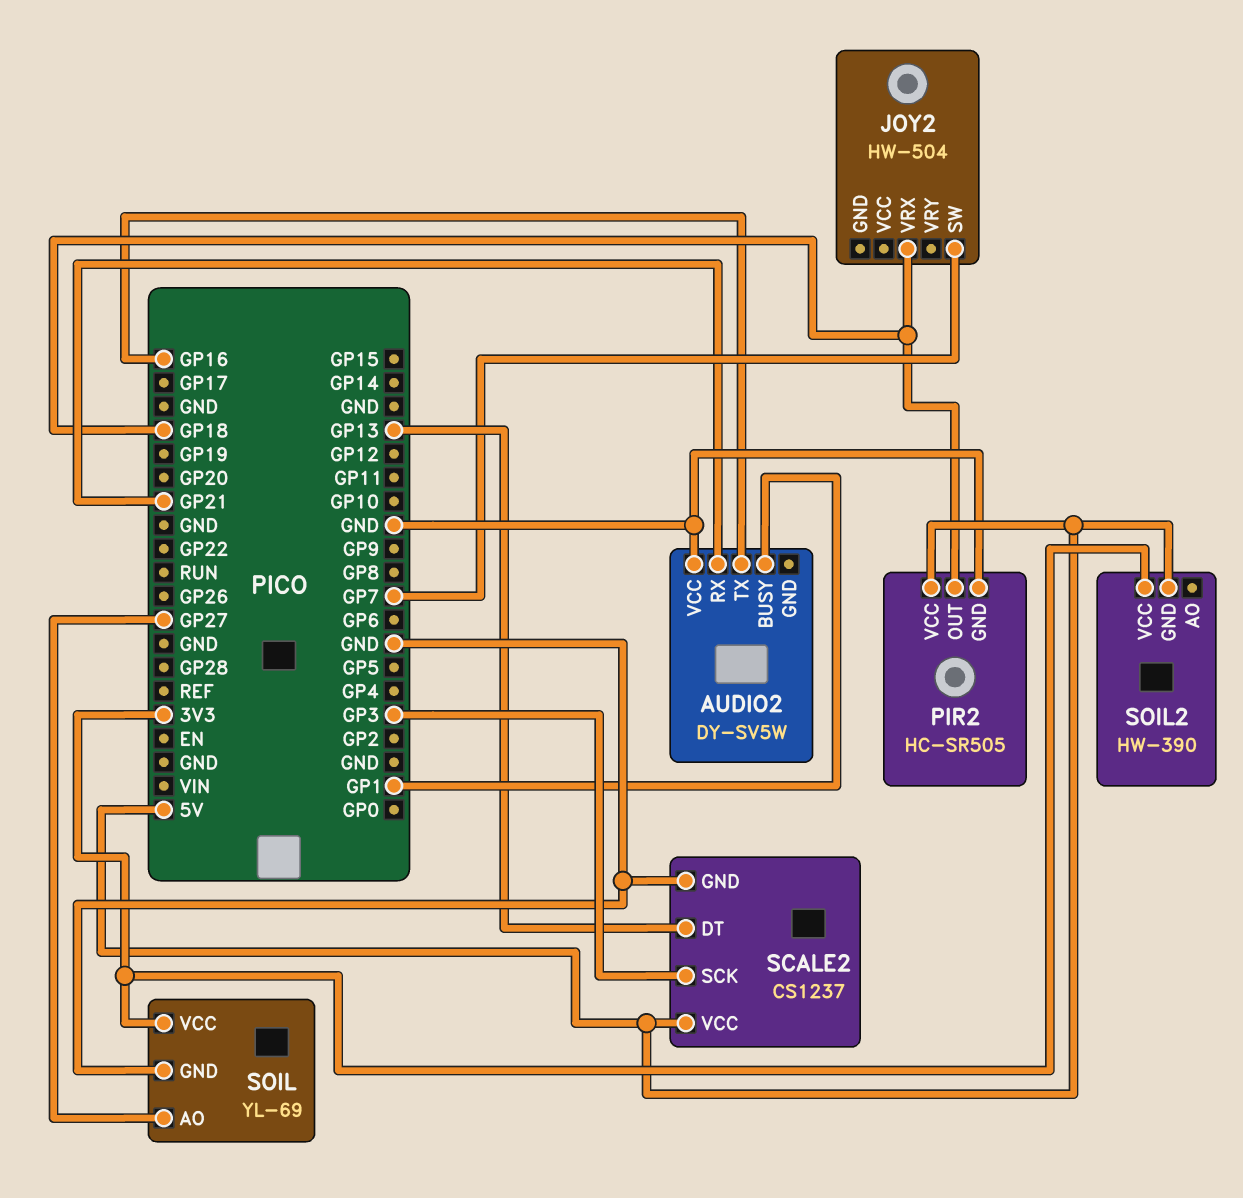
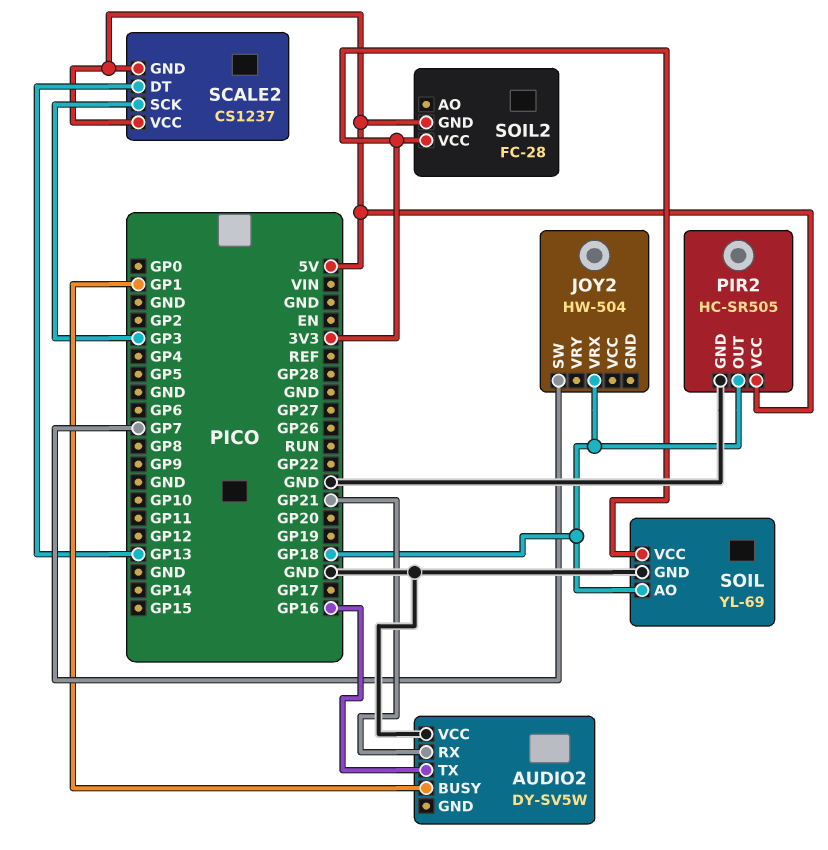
SCALE2 pin GND: GND -> 5V
SOIL pin AO: GP27 -> GP18
SOIL2: HW-390 -> FC-28

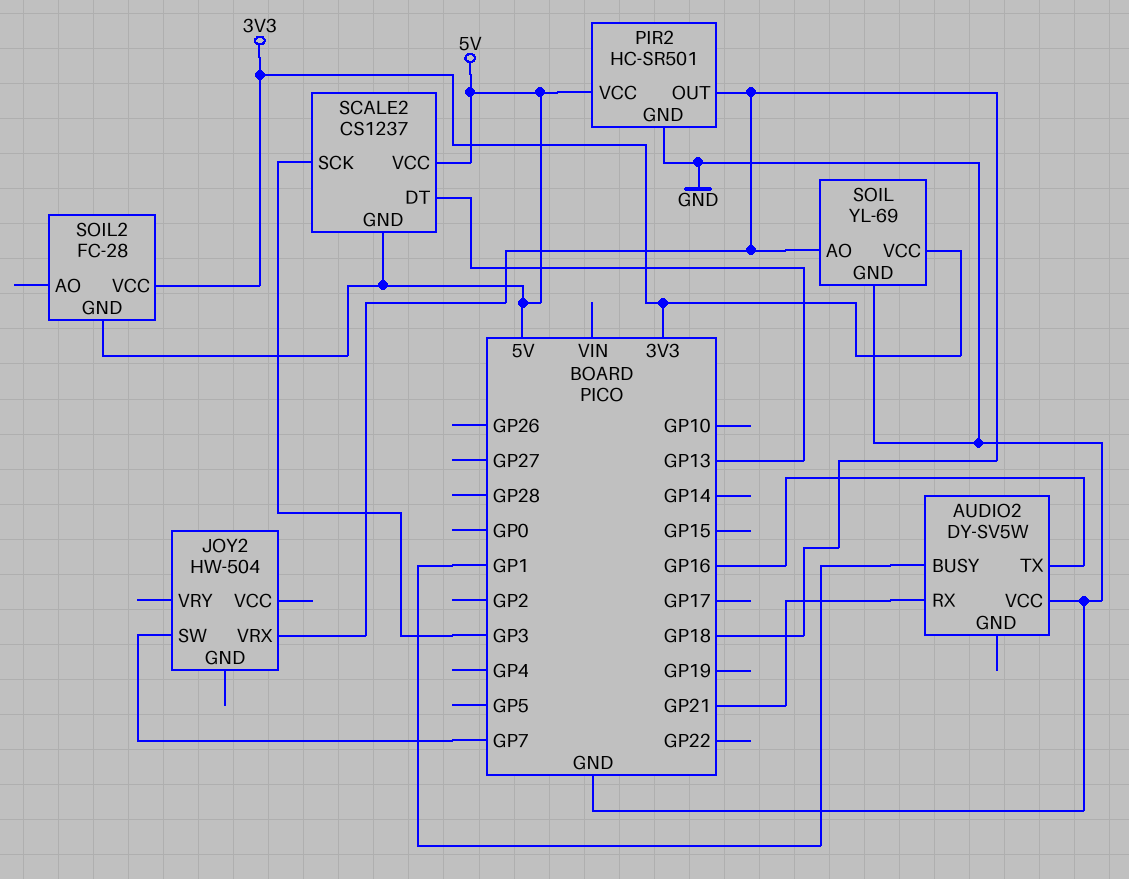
PIR2: HC-SR505 -> HC-SR501

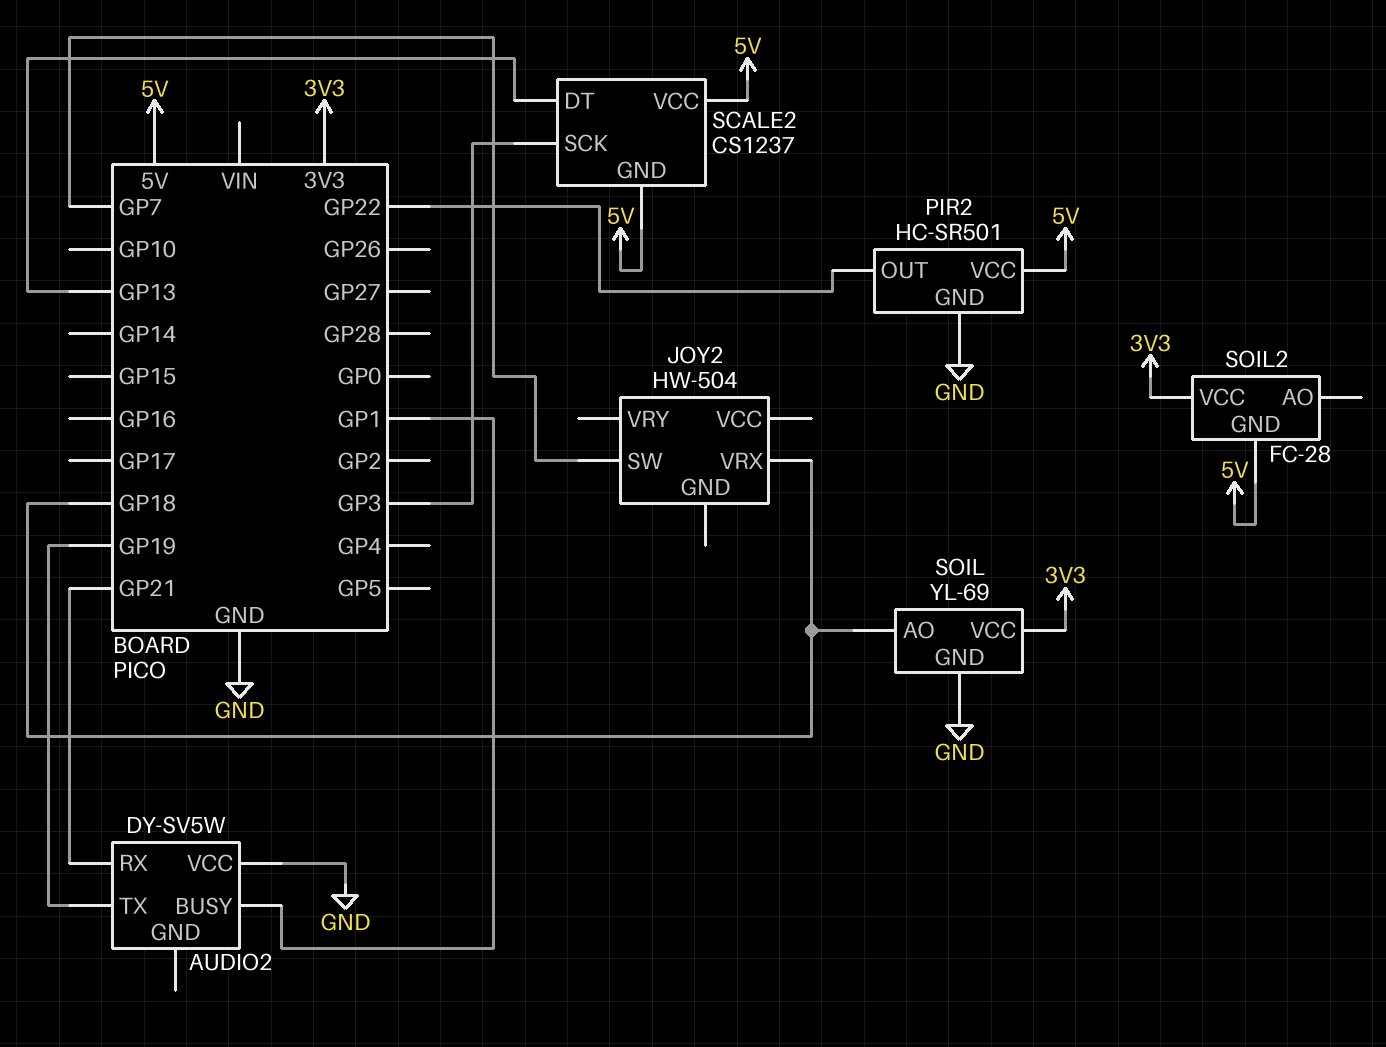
AUDIO2 pin TX: GP16 -> GP19
PIR2 pin OUT: GP18 -> GP22

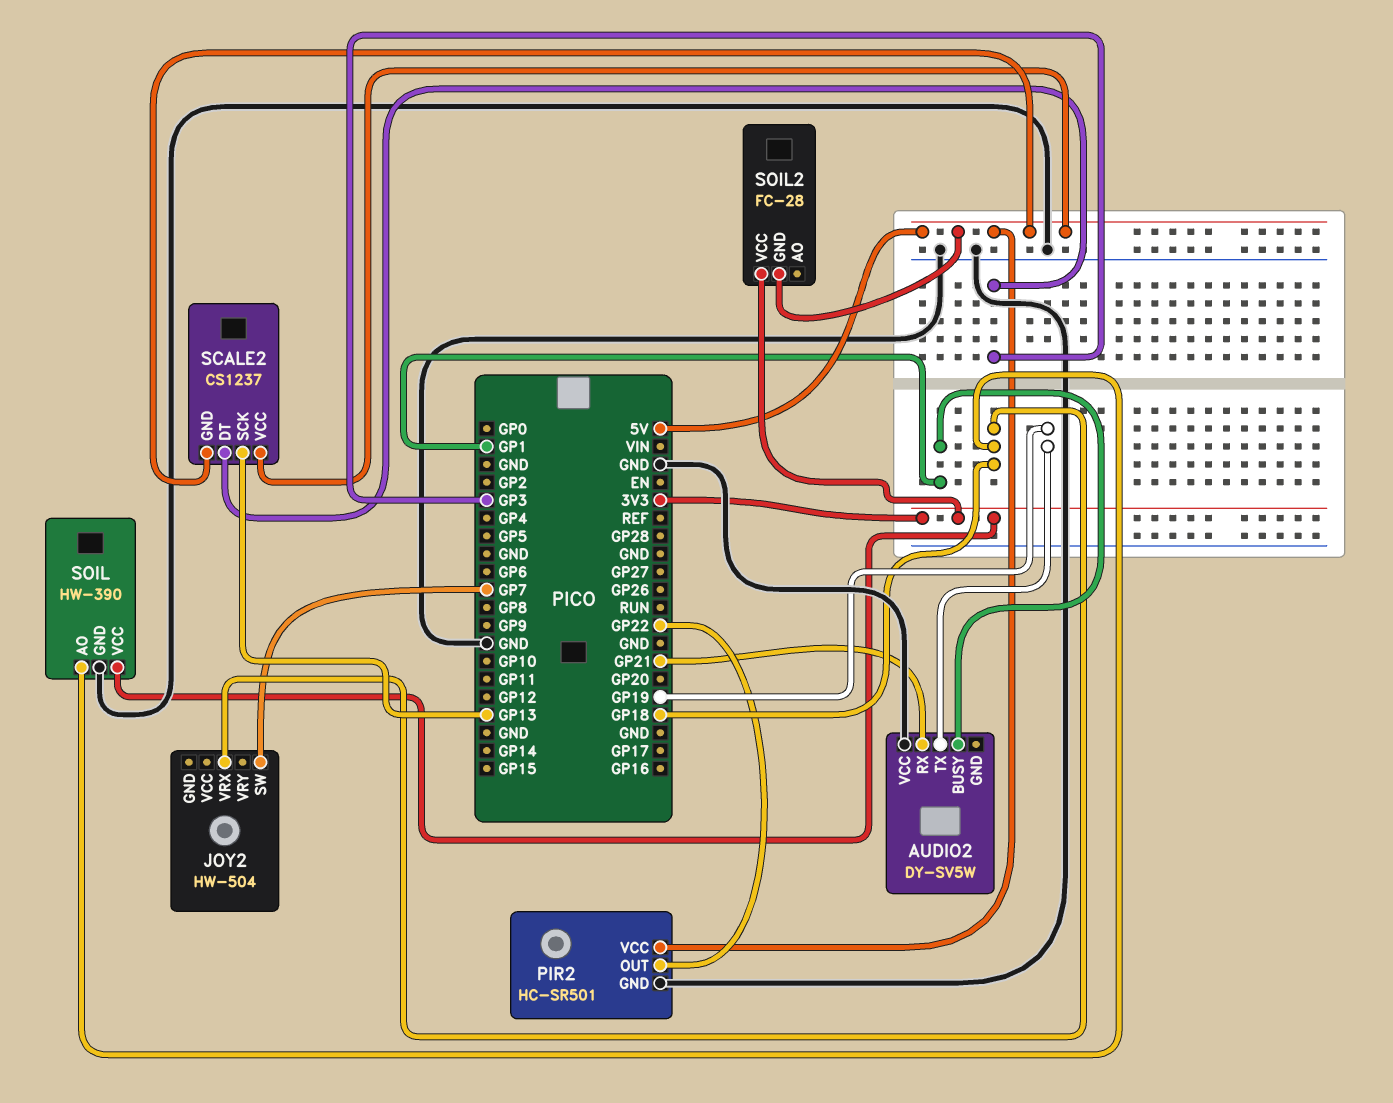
SCALE2 pin DT: GP13 -> GP3
SCALE2 pin SCK: GP3 -> GP13
SOIL: YL-69 -> HW-390

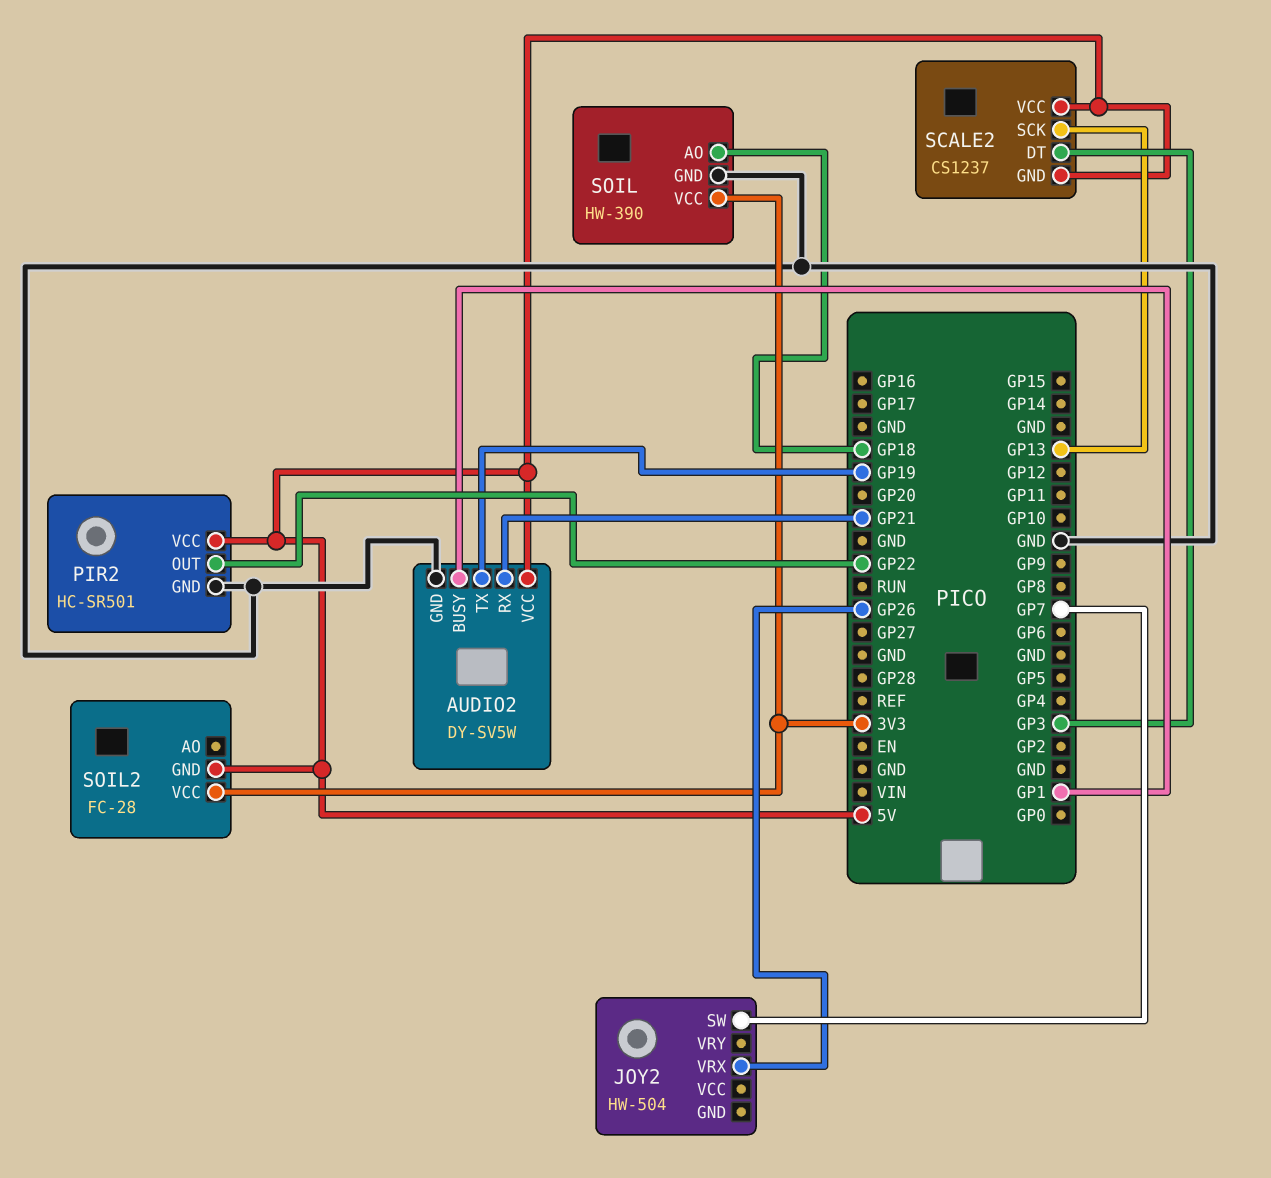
AUDIO2 pin GND: none -> GND
AUDIO2 pin VCC: GND -> 5V
JOY2 pin VRX: GP18 -> GP26

